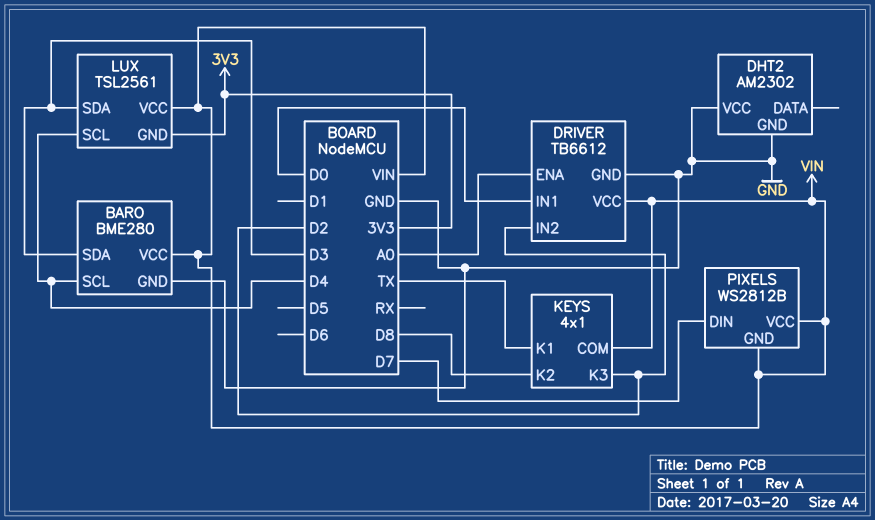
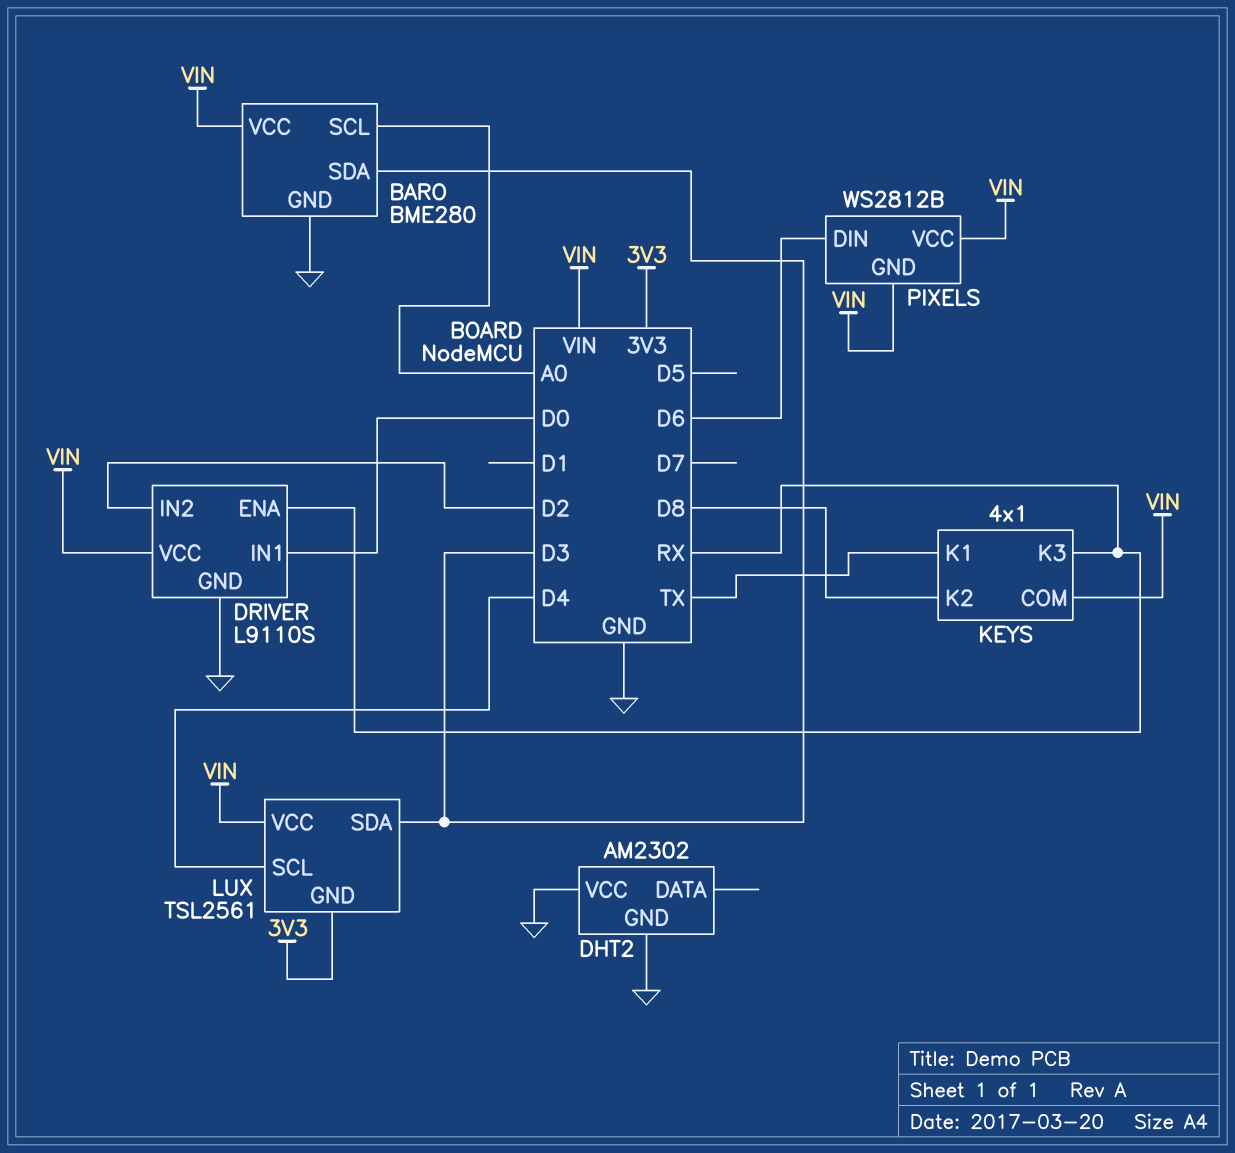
BARO pin SCL: D4 -> A0
DRIVER: TB6612 -> L9110S
DRIVER pin ENA: A0 -> RX
KEYS pin K3: D2 -> RX
PIXELS pin DIN: D7 -> D6

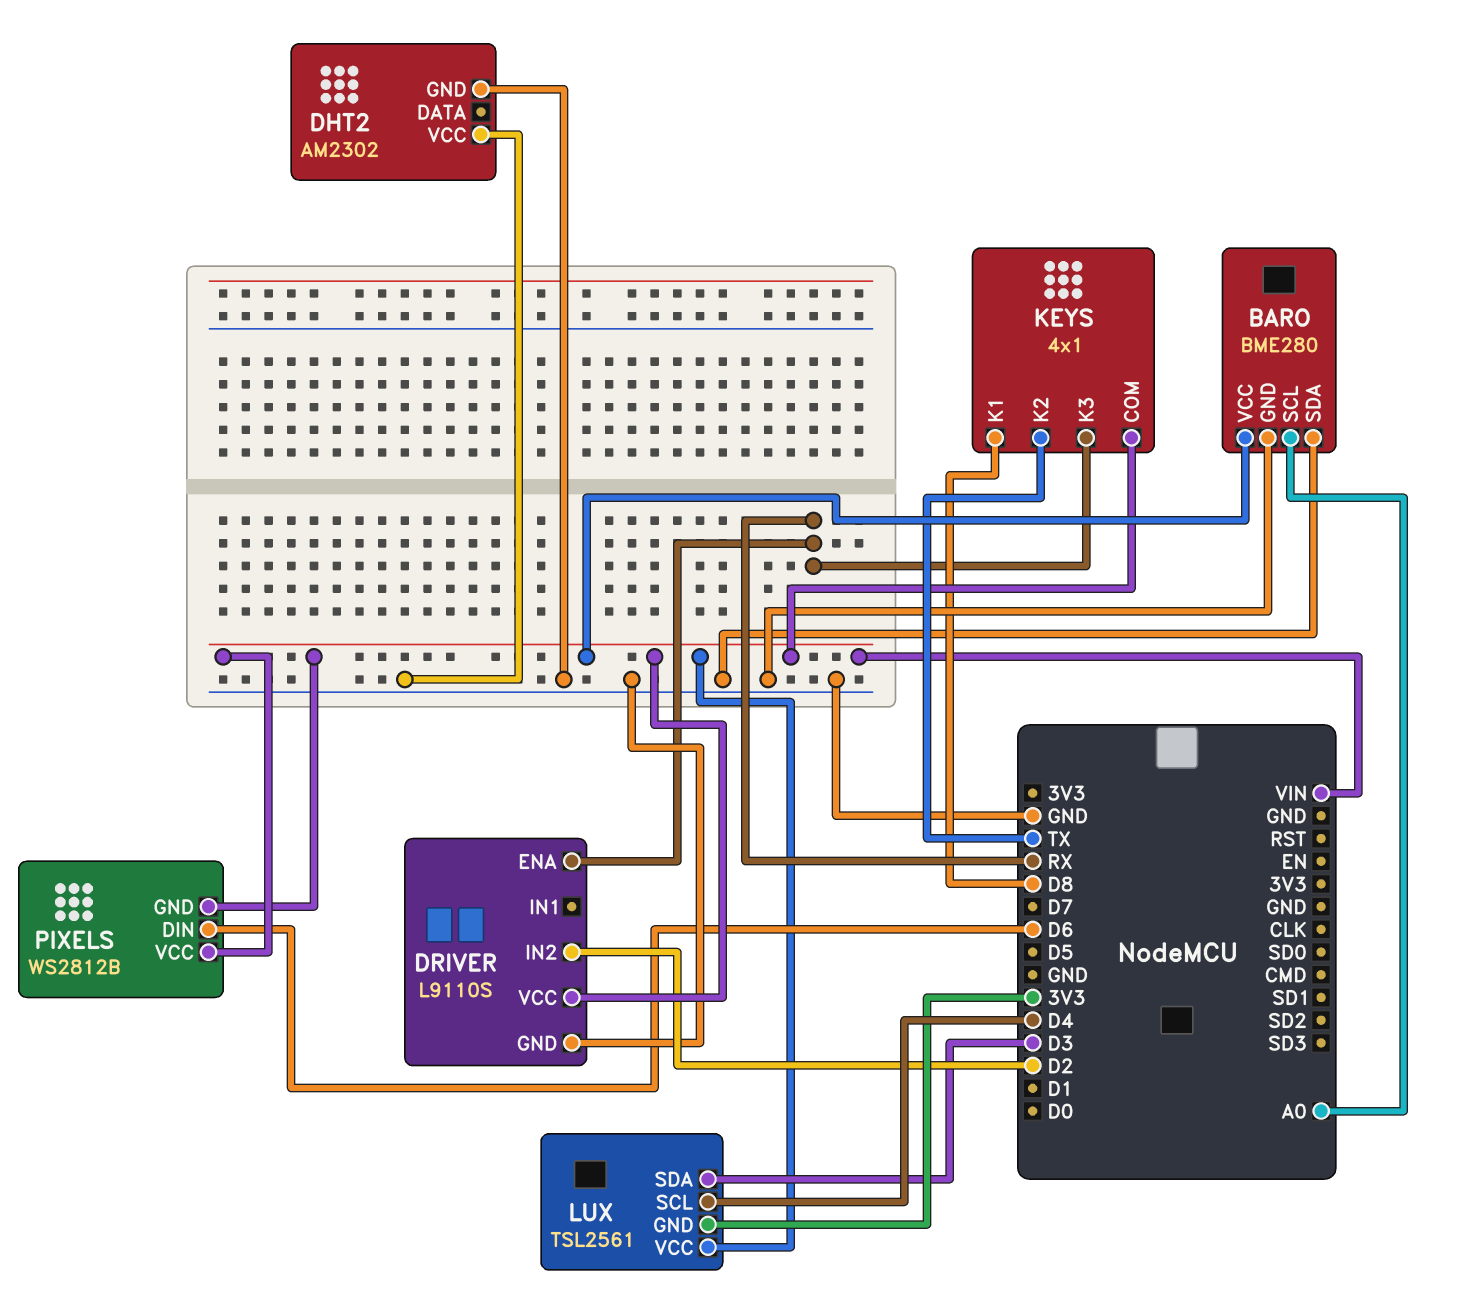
BARO pin SDA: D3 -> GND
DRIVER pin IN1: D0 -> none
KEYS pin K1: TX -> D8
KEYS pin K2: D8 -> TX

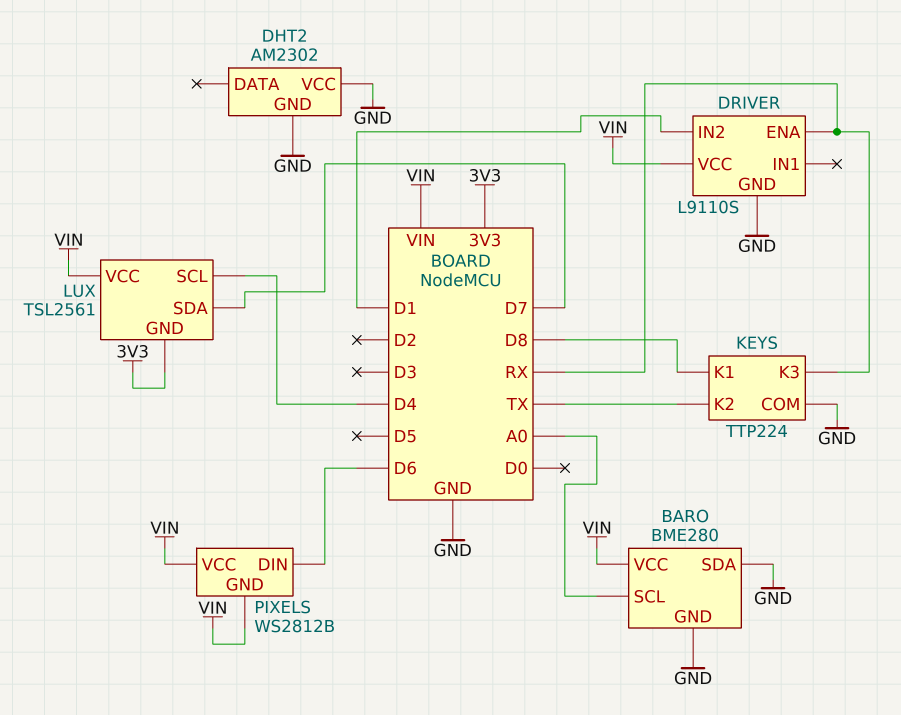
DRIVER pin IN2: D2 -> D1
KEYS: 4x1 -> TTP224
KEYS pin COM: VIN -> GND
LUX pin SDA: D3 -> D7

